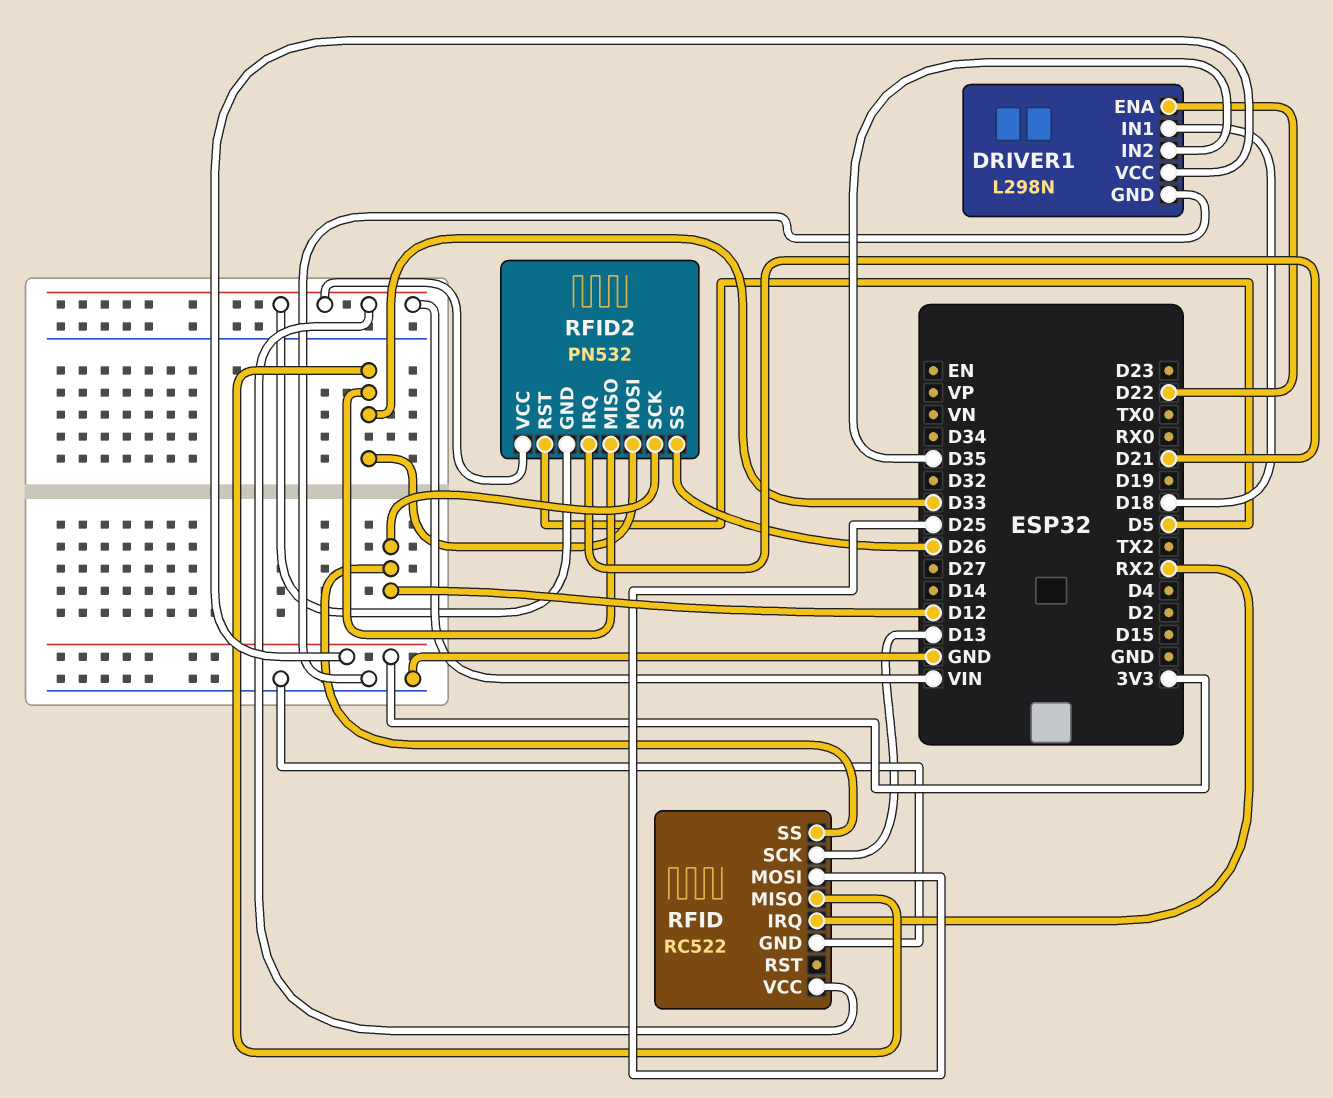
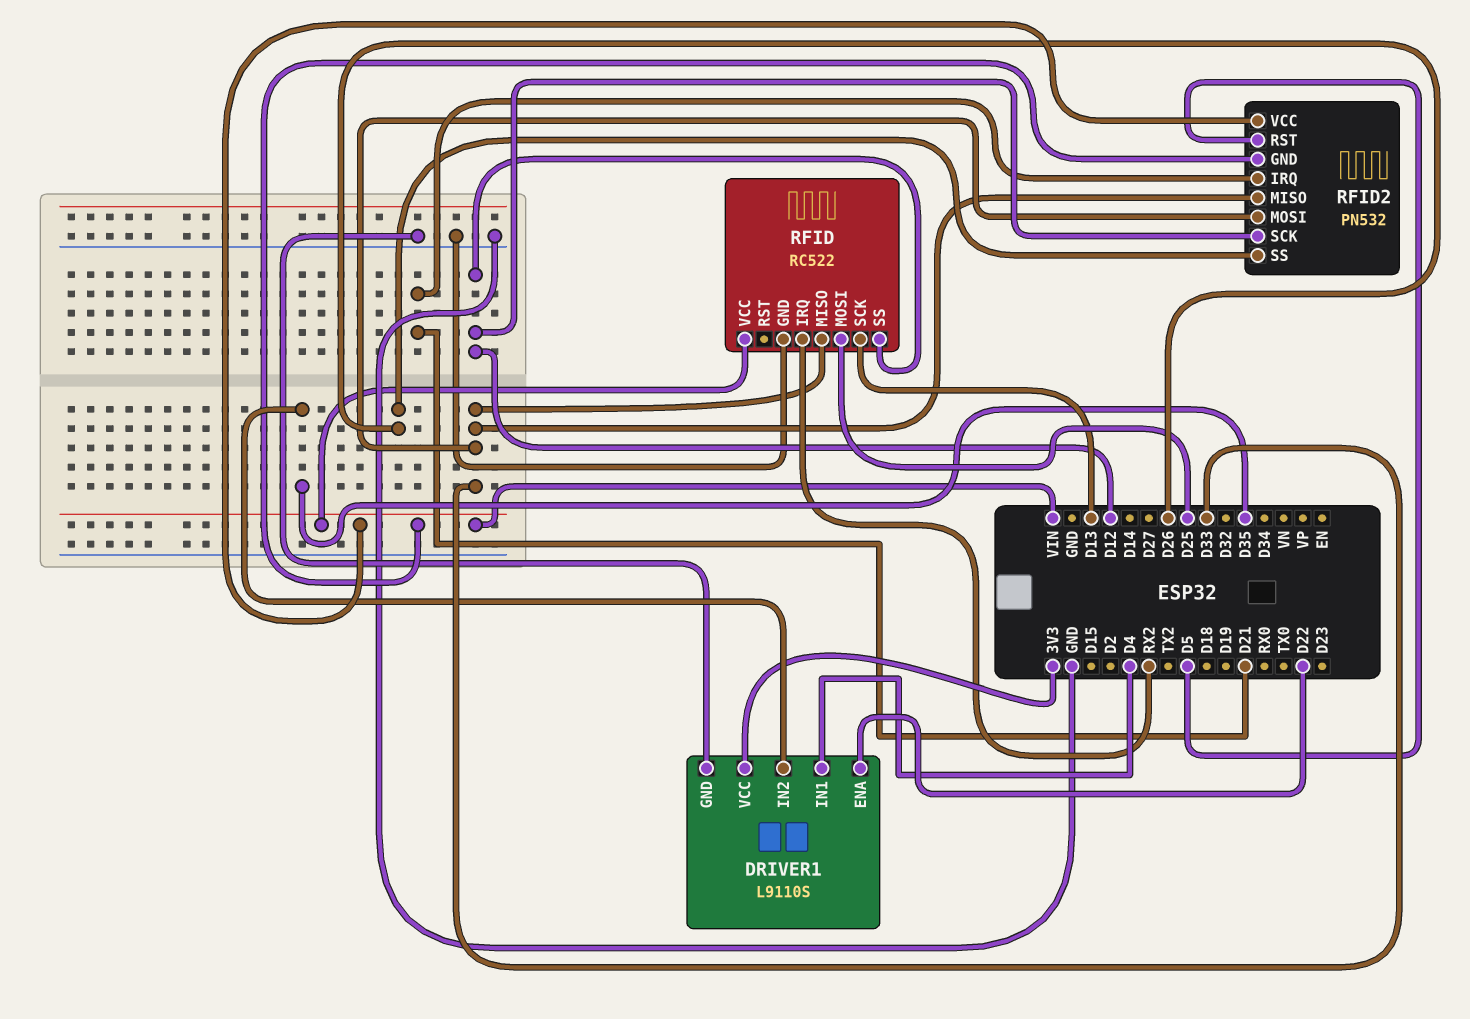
DRIVER1: L298N -> L9110S
DRIVER1 pin IN1: D18 -> D4

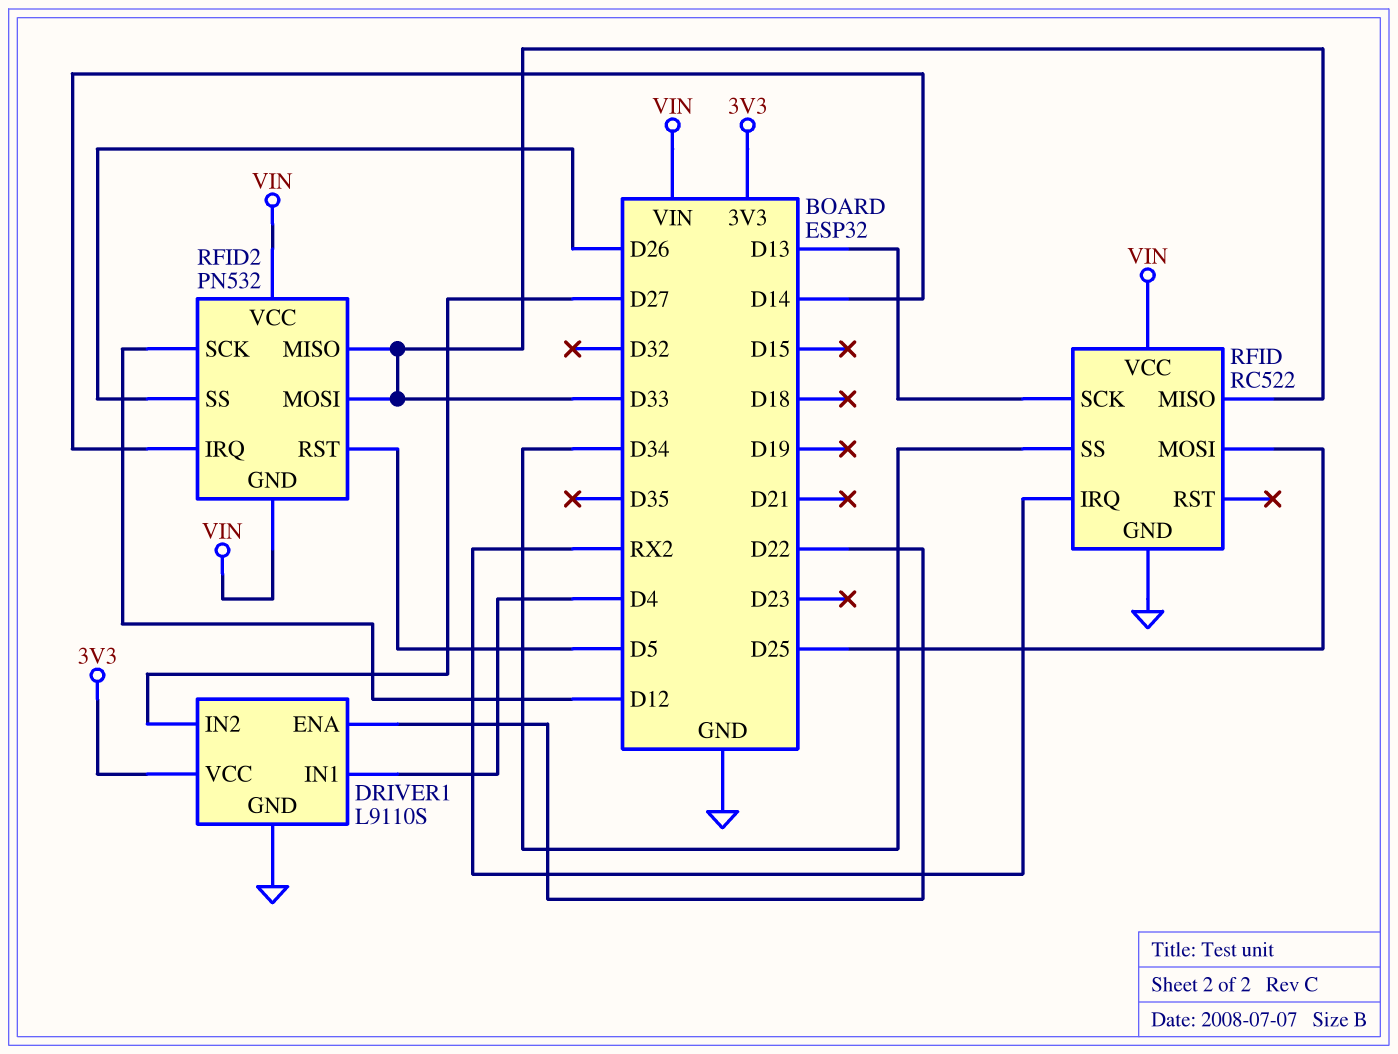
DRIVER1 pin IN2: D35 -> D27
RFID pin SS: D12 -> D34
RFID2 pin IRQ: D21 -> D14

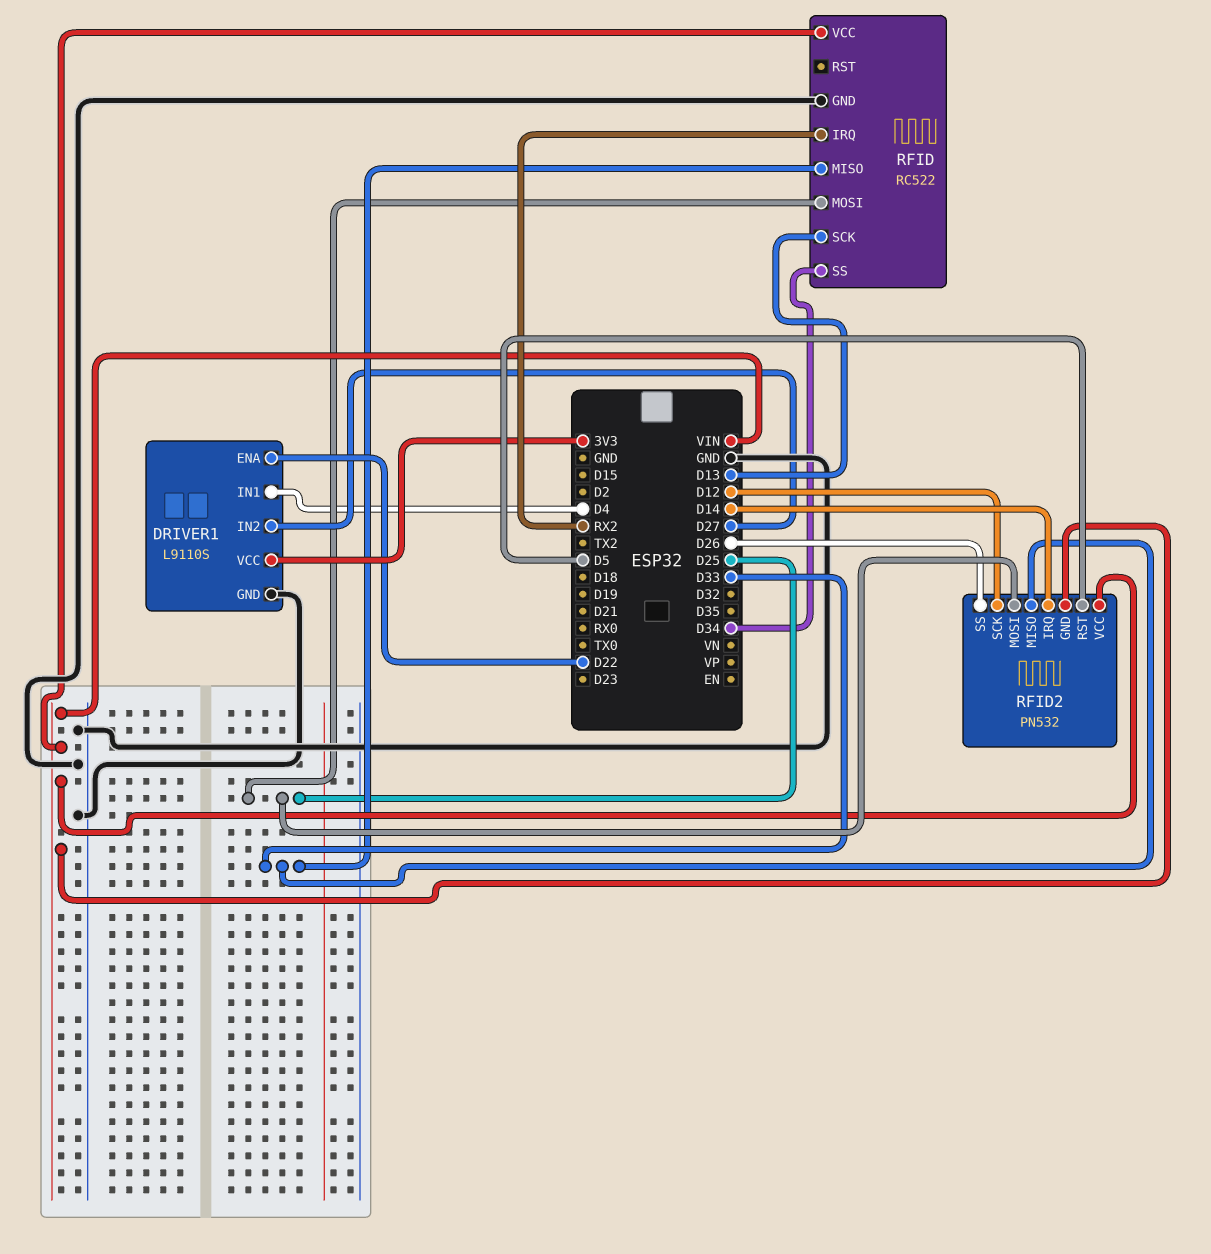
RFID2 pin MOSI: D33 -> D25

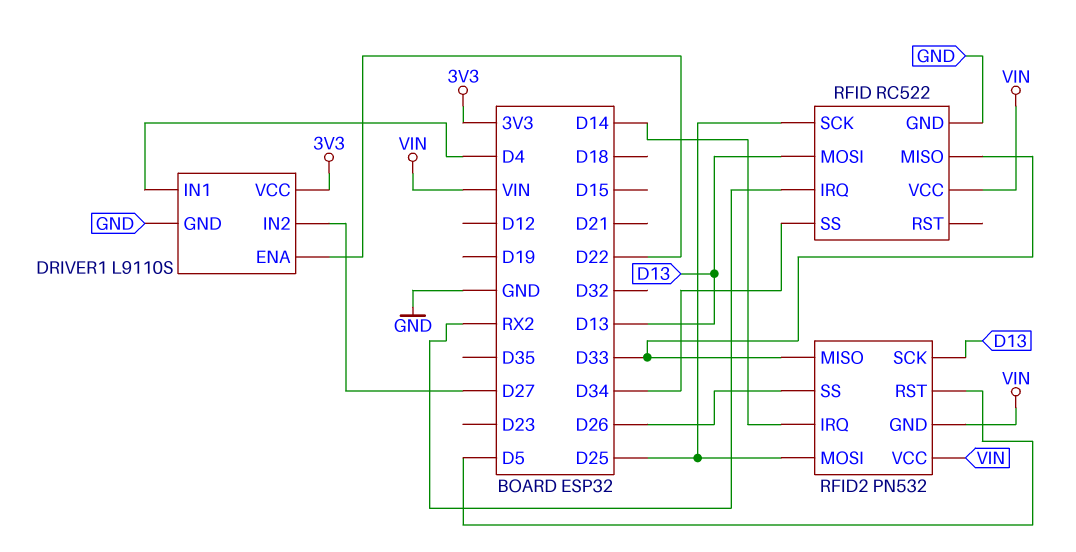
RFID pin MOSI: D25 -> D13
RFID pin SCK: D13 -> D25
RFID2 pin SCK: D12 -> D13

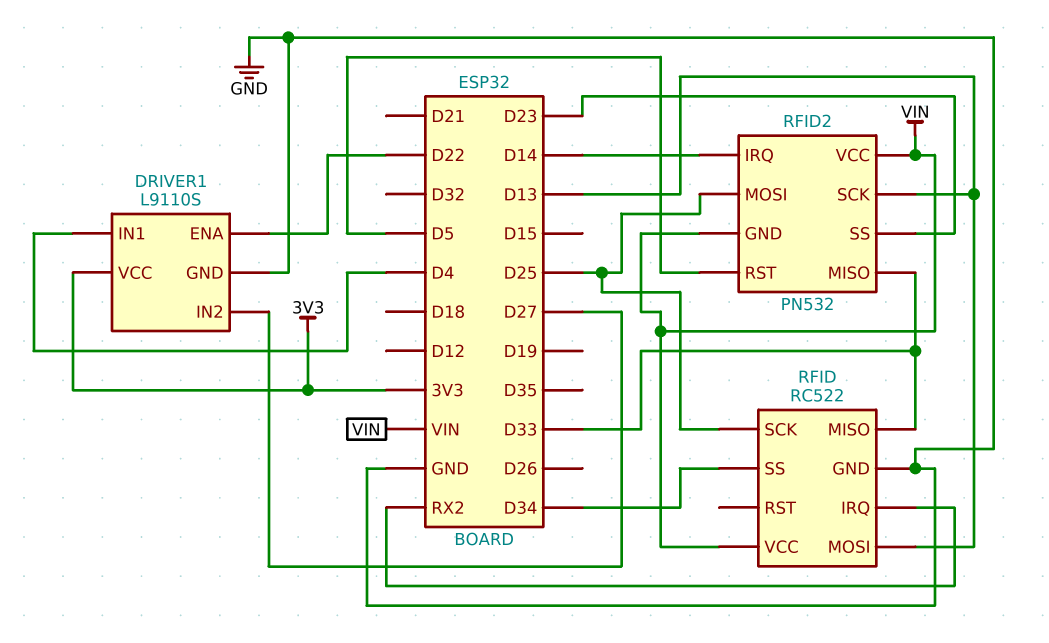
RFID2 pin SS: D26 -> D23

